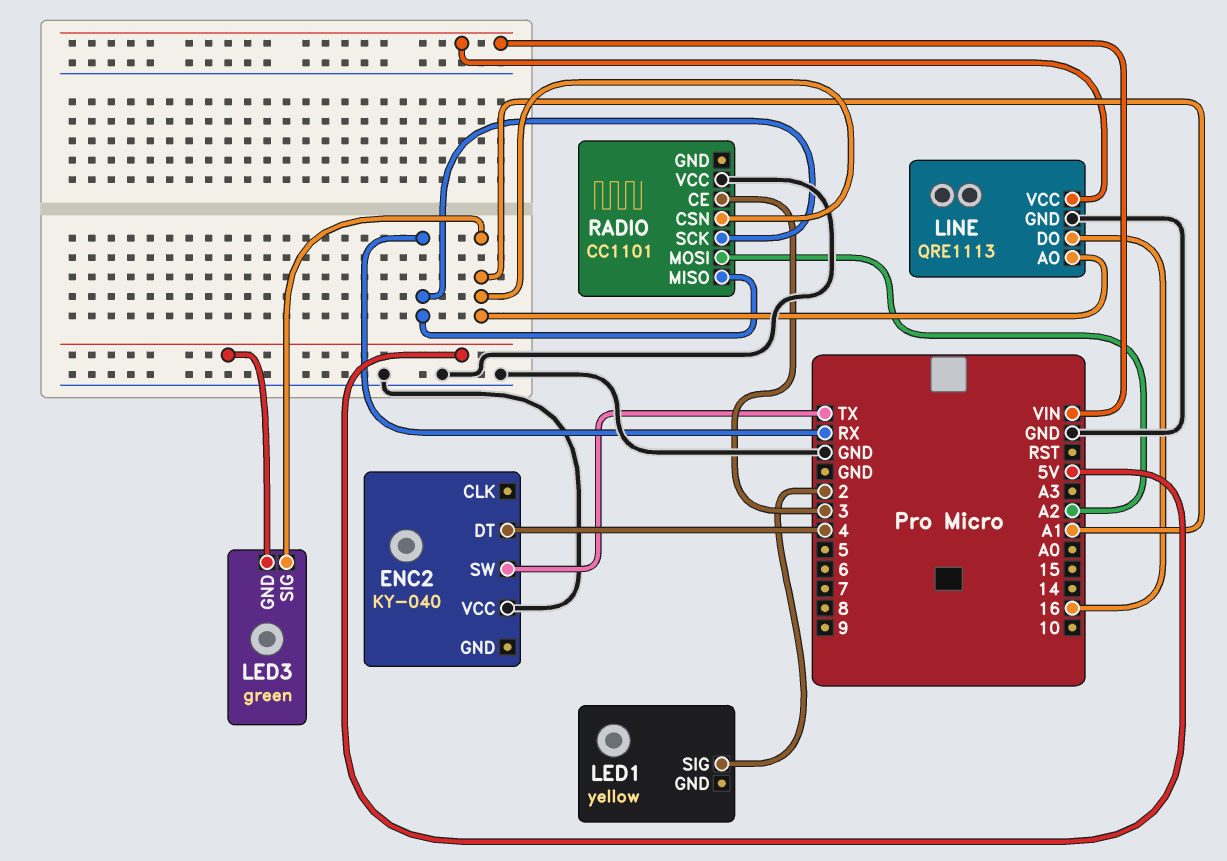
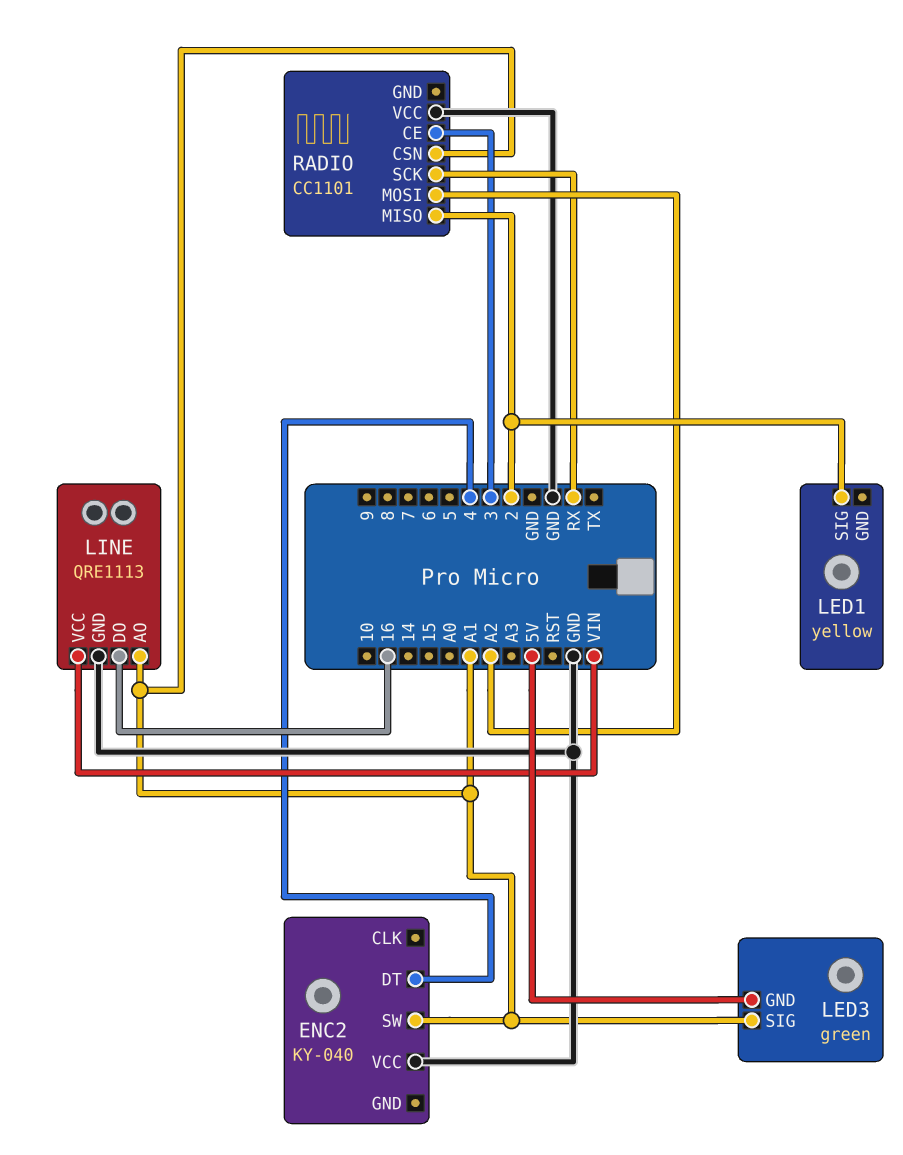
ENC2 pin SW: TX -> A1
RADIO pin MISO: RX -> 2

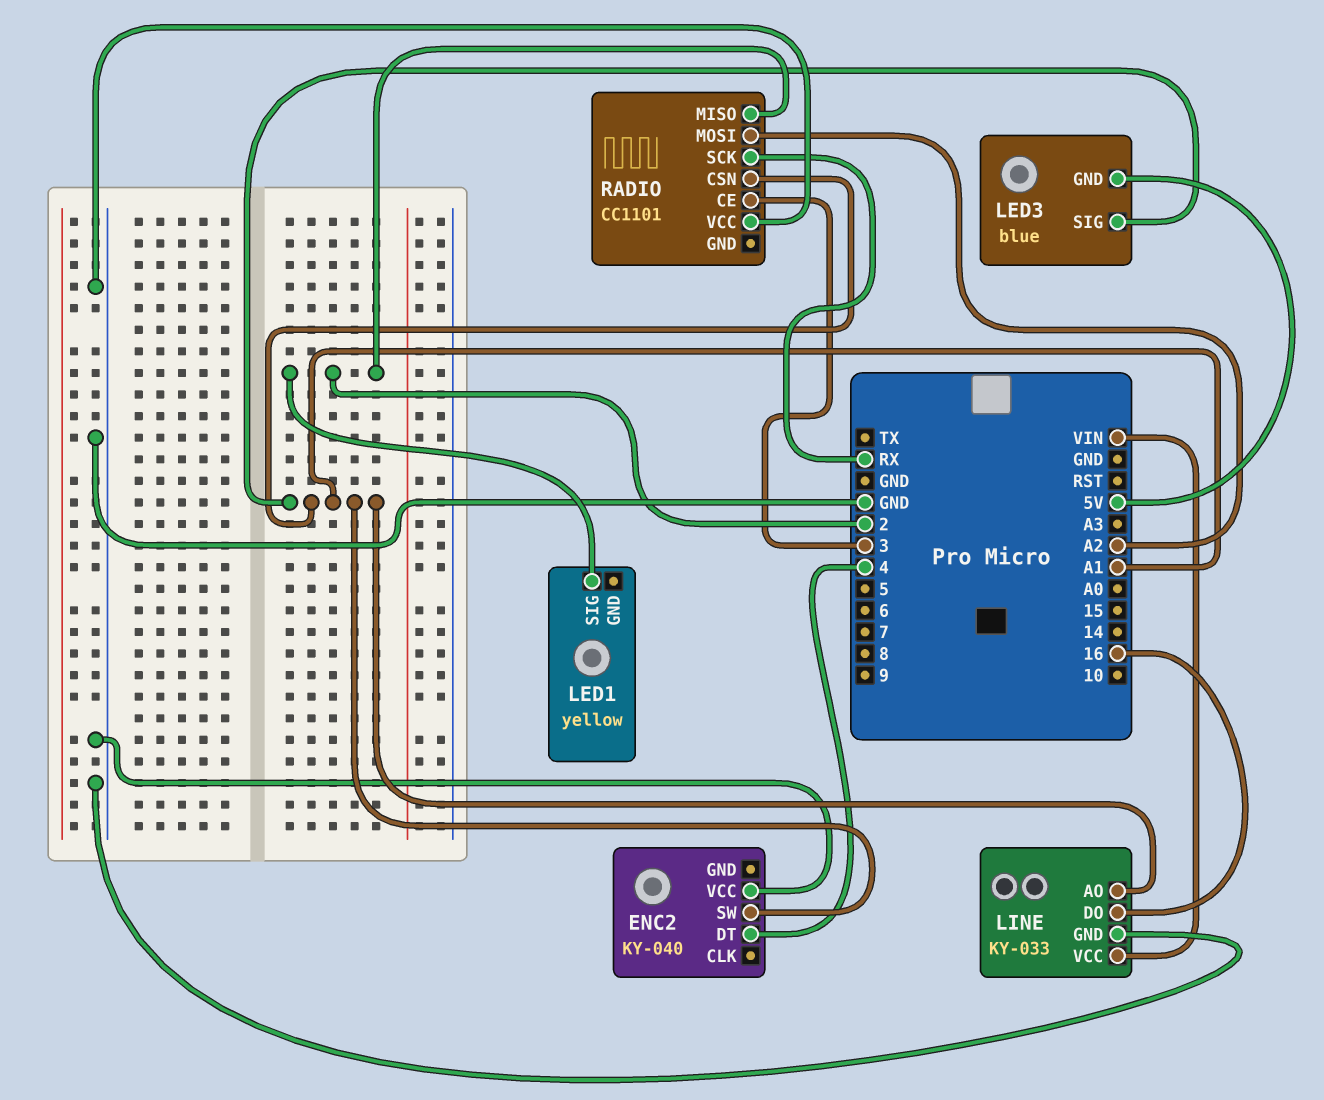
LED3: green -> blue
LINE: QRE1113 -> KY-033

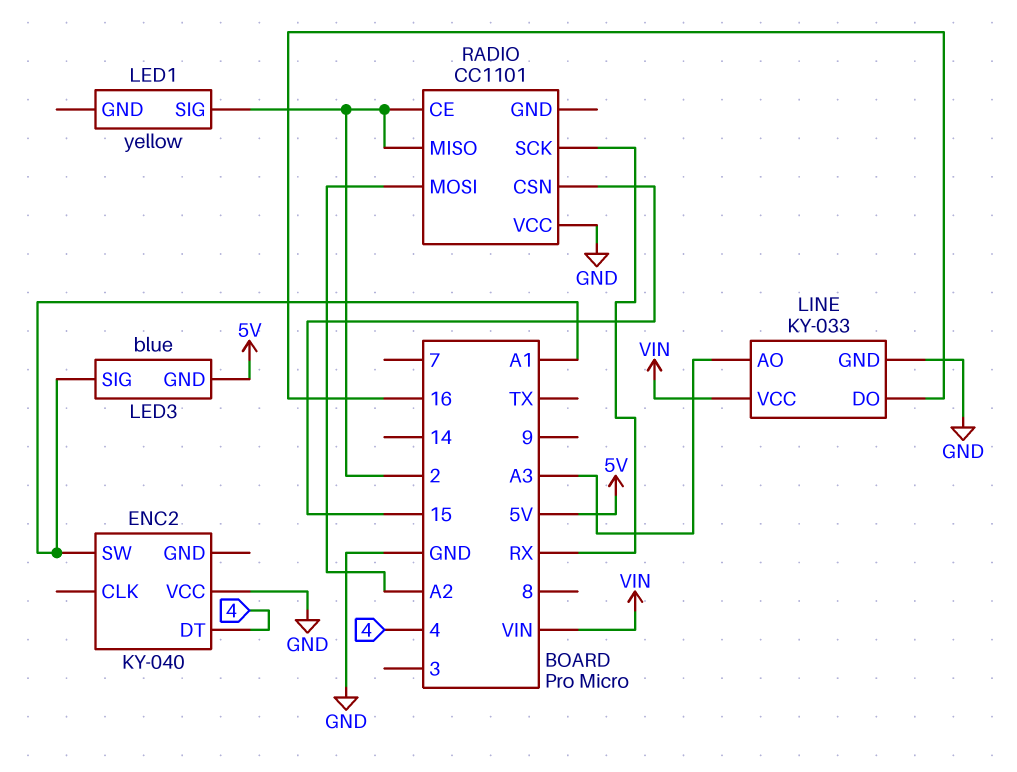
LINE pin AO: A1 -> A3
RADIO pin CE: 3 -> 2
RADIO pin CSN: A1 -> 15

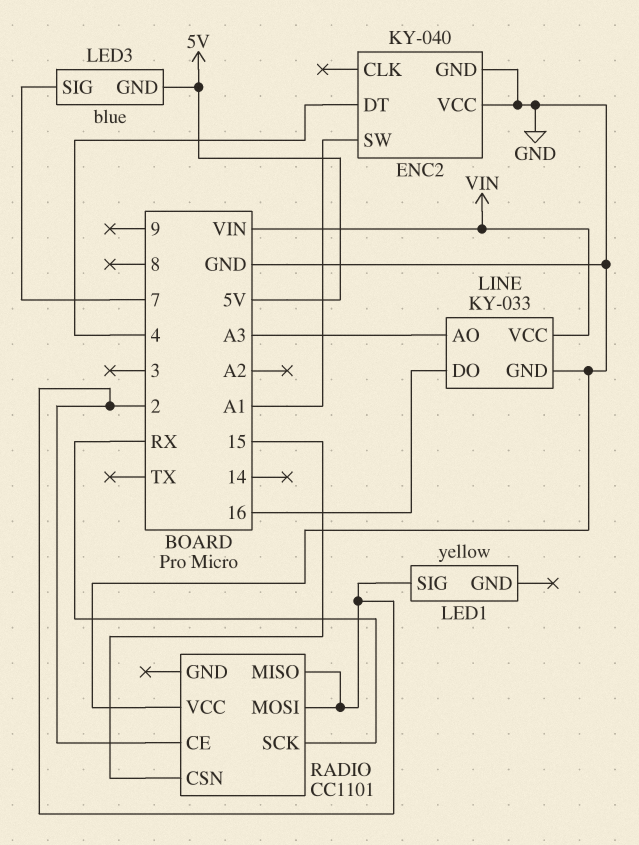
ENC2 pin GND: none -> GND
LED3 pin SIG: A1 -> 7
RADIO pin MOSI: A2 -> 2

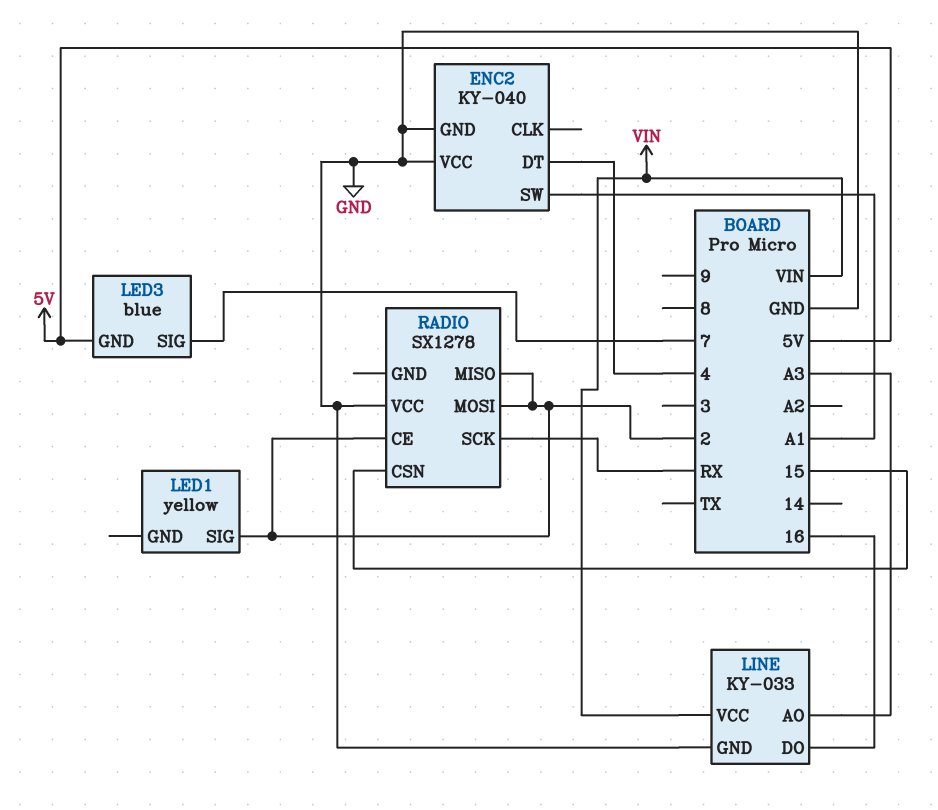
RADIO: CC1101 -> SX1278

